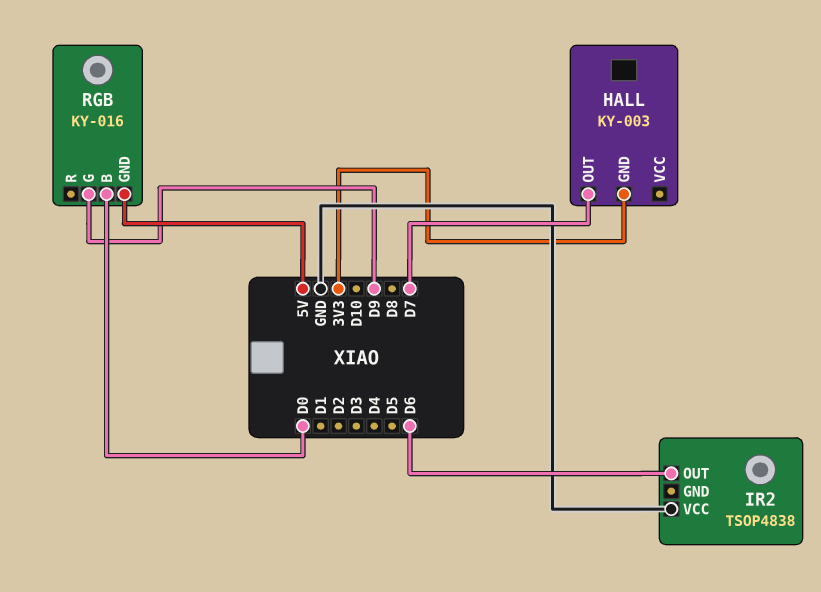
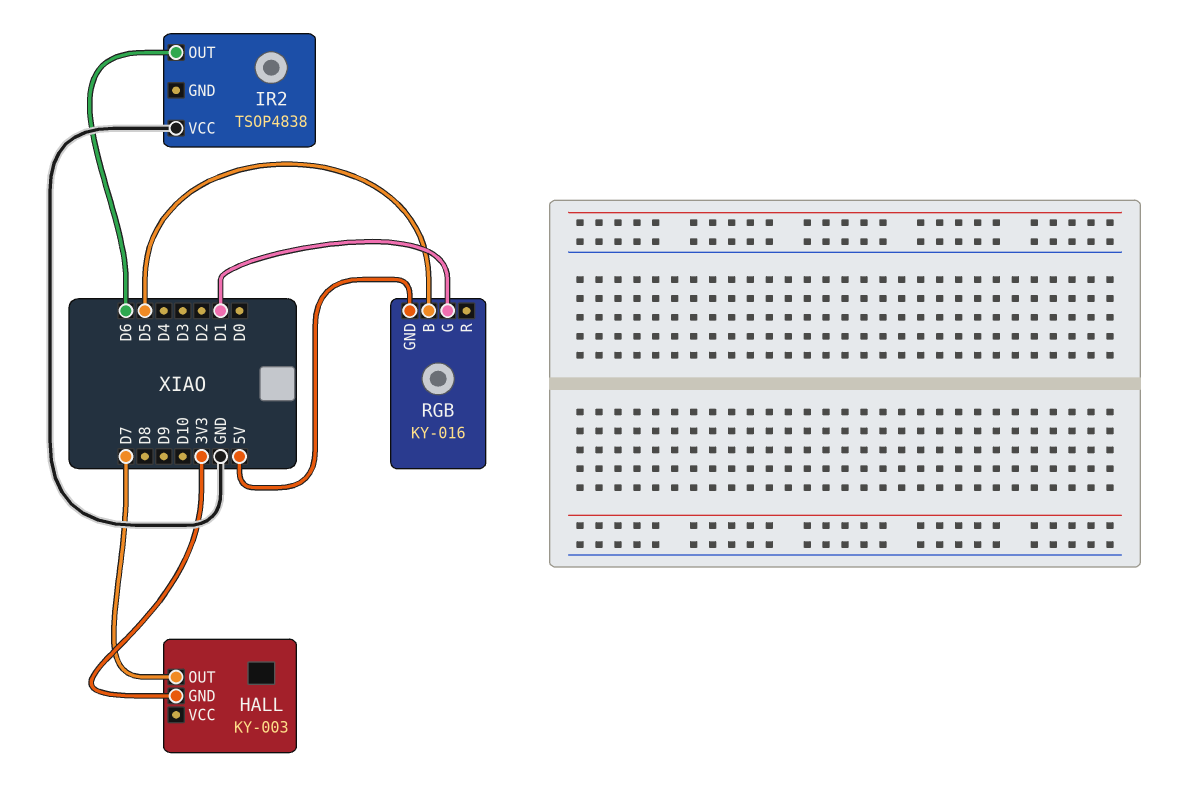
RGB pin B: D0 -> D5
RGB pin G: D9 -> D1

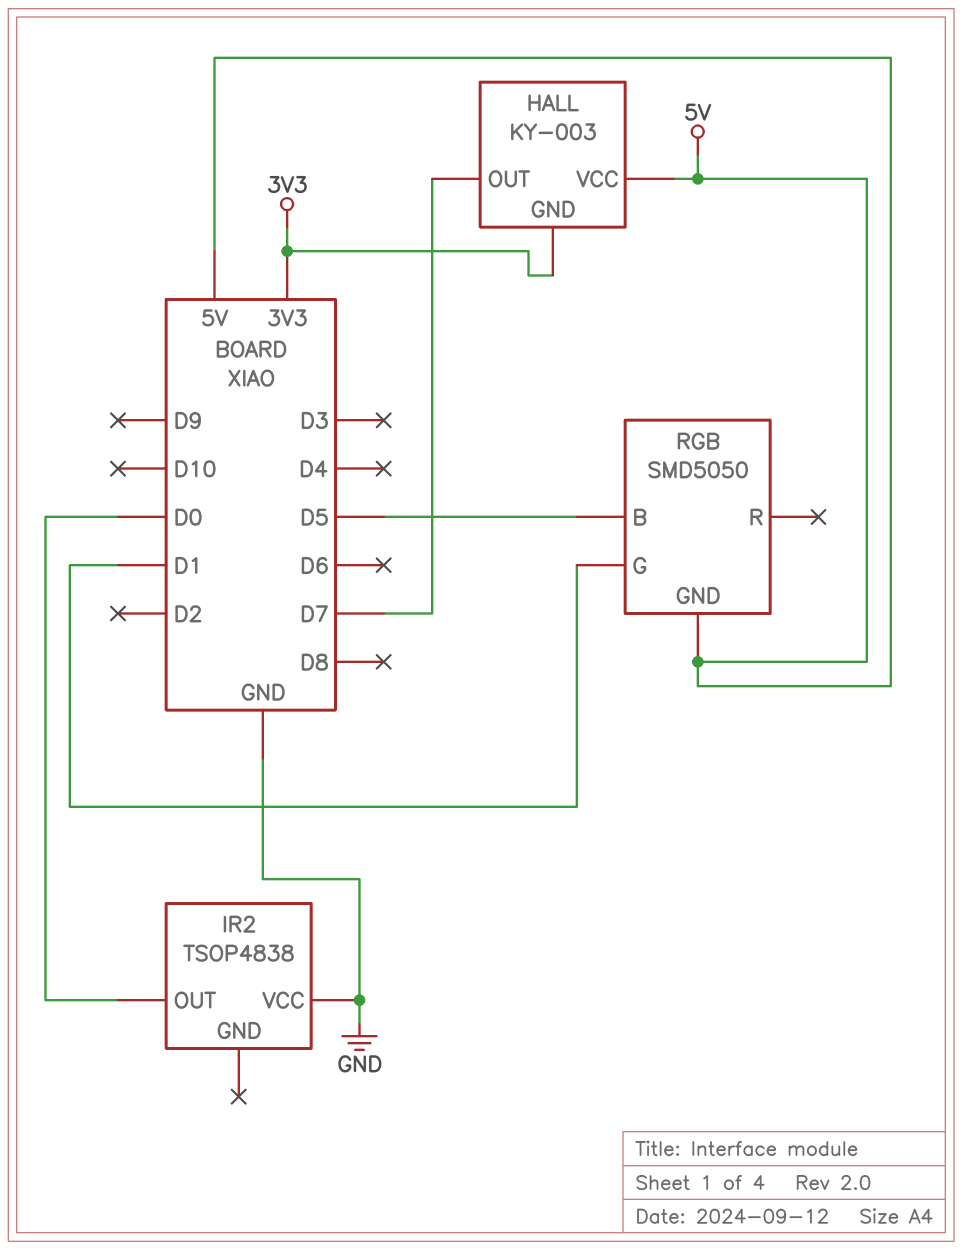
HALL pin VCC: none -> 5V
IR2 pin OUT: D6 -> D0
RGB: KY-016 -> SMD5050

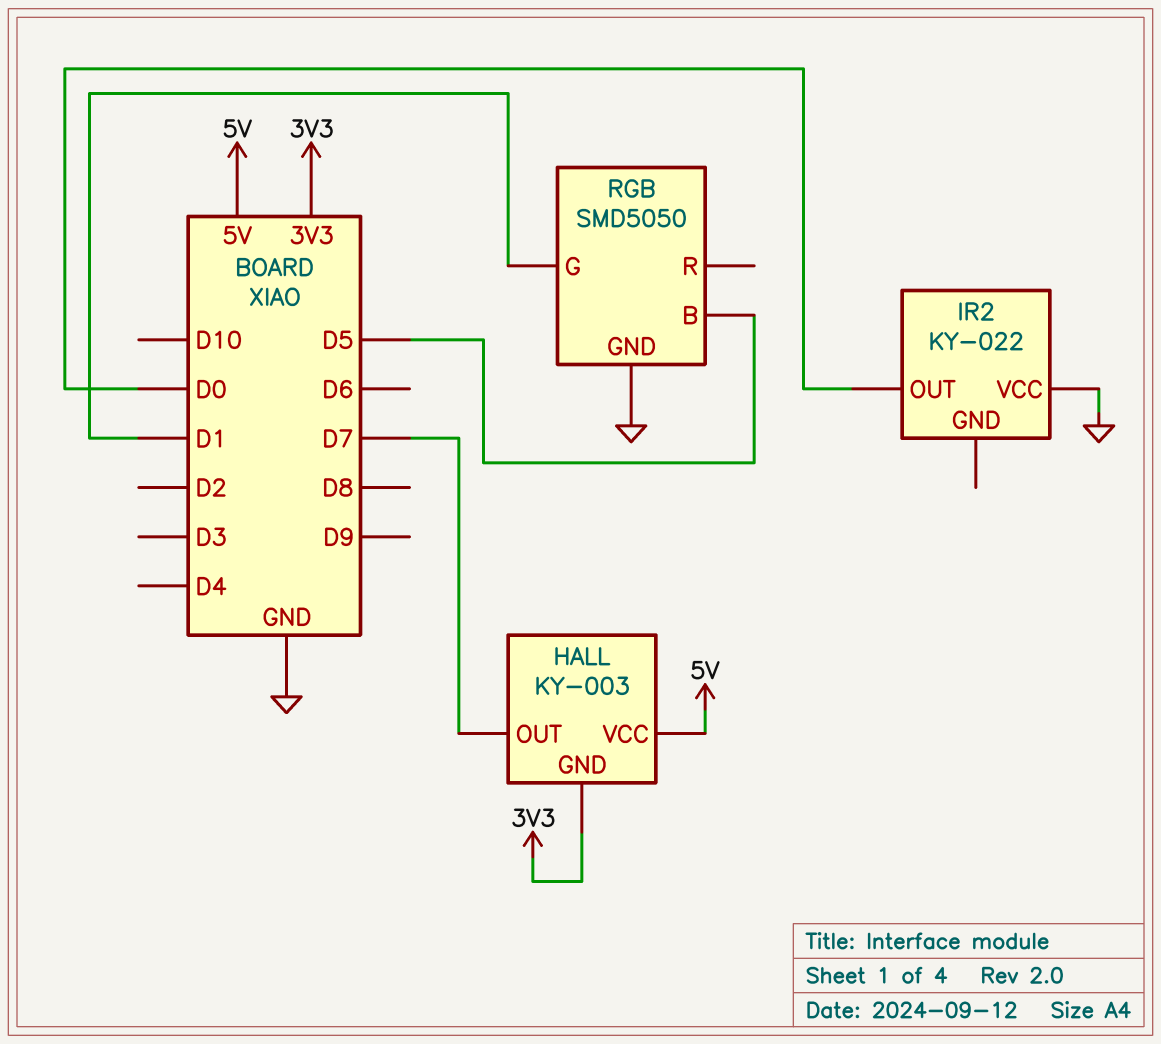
IR2: TSOP4838 -> KY-022
RGB pin GND: 5V -> GND

